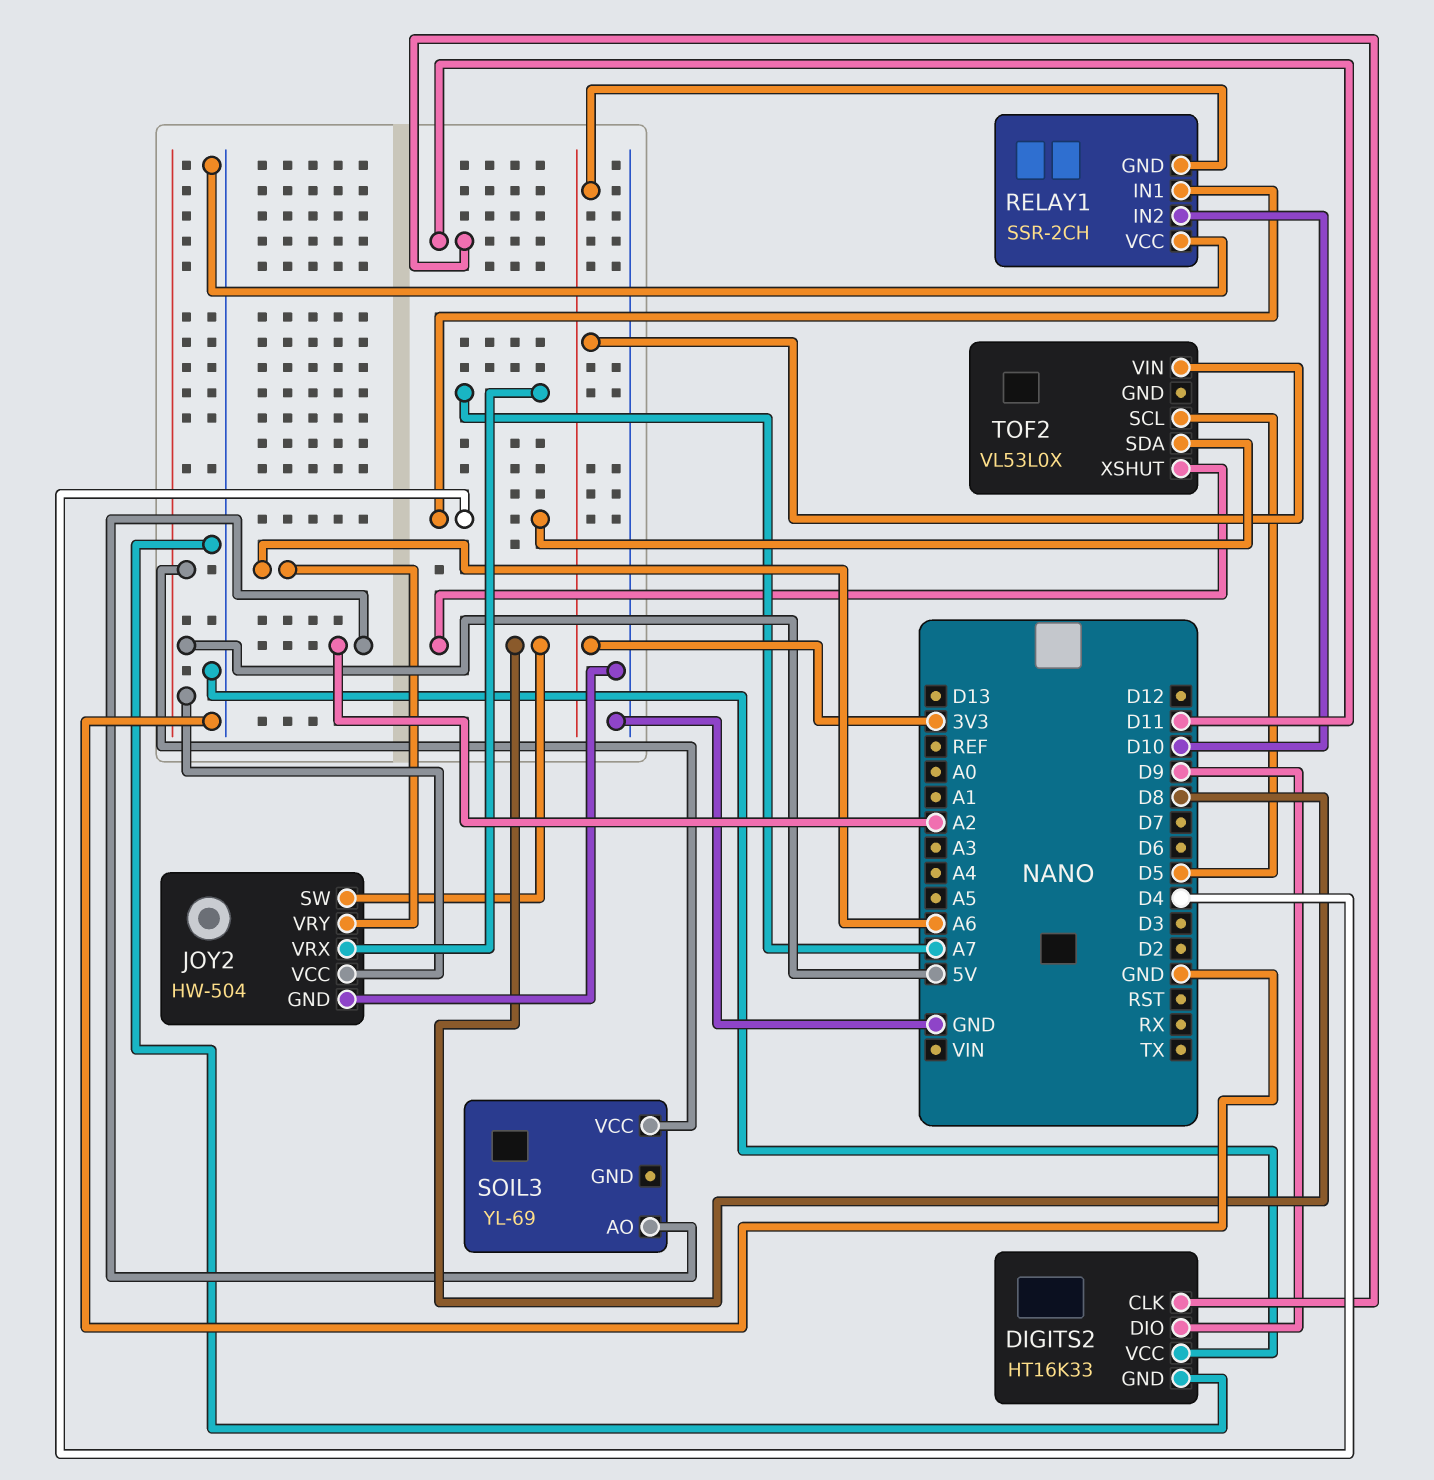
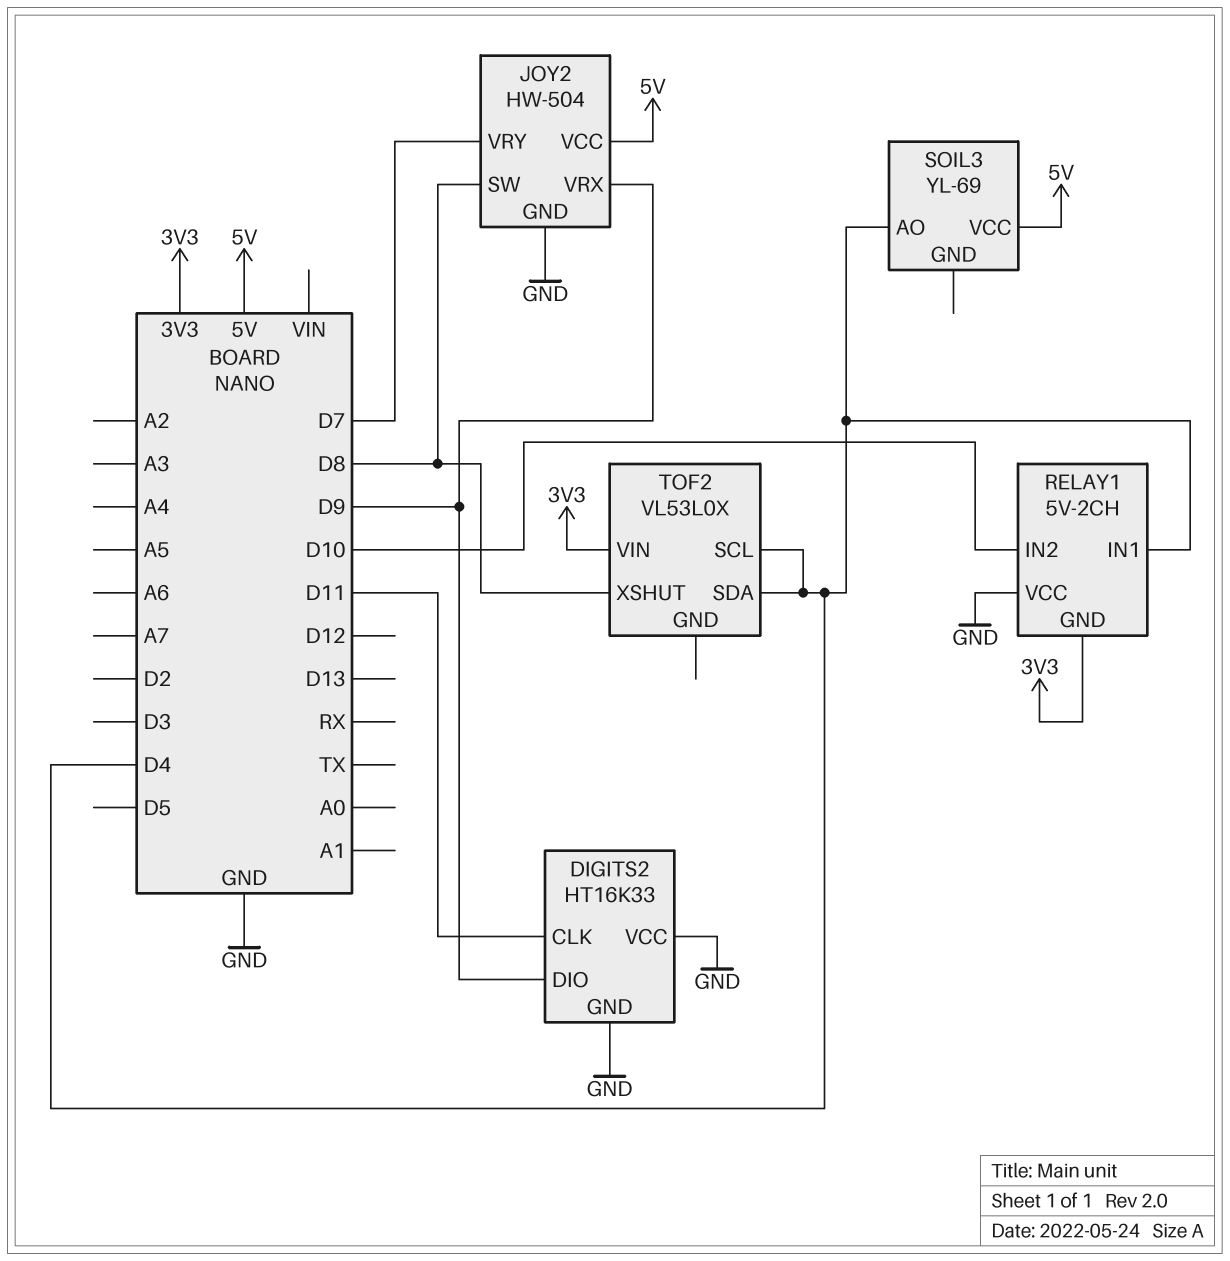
JOY2 pin VRX: A7 -> D9
JOY2 pin VRY: A6 -> D7
RELAY1: SSR-2CH -> 5V-2CH
SOIL3 pin AO: A2 -> D4
TOF2 pin SCL: D5 -> D4

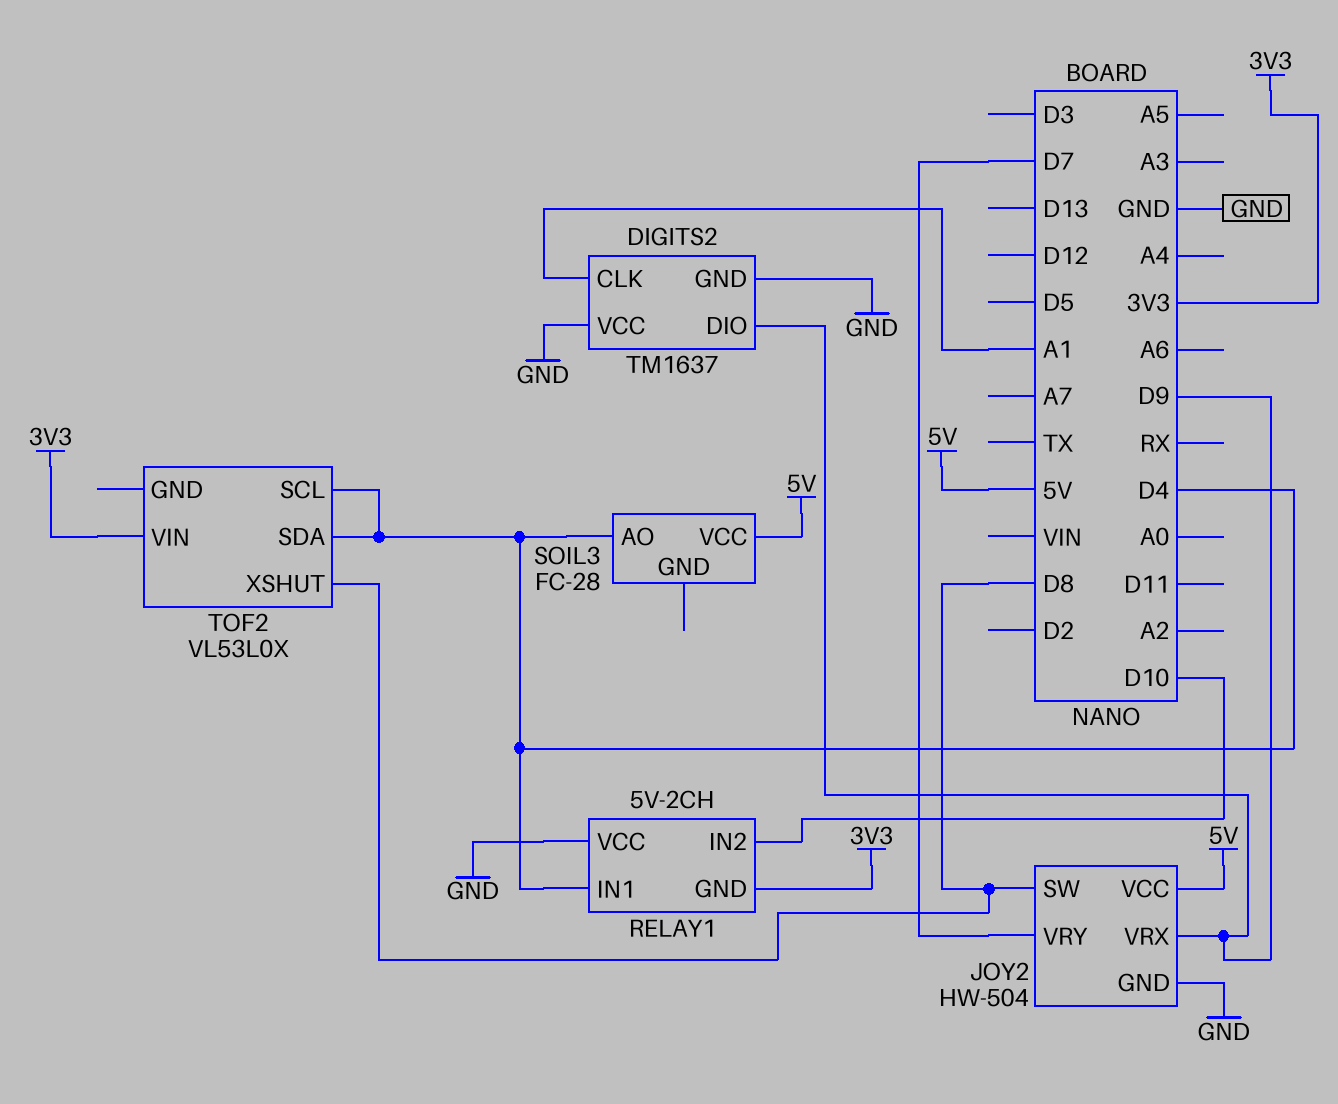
DIGITS2: HT16K33 -> TM1637
DIGITS2 pin CLK: D11 -> A1
SOIL3: YL-69 -> FC-28

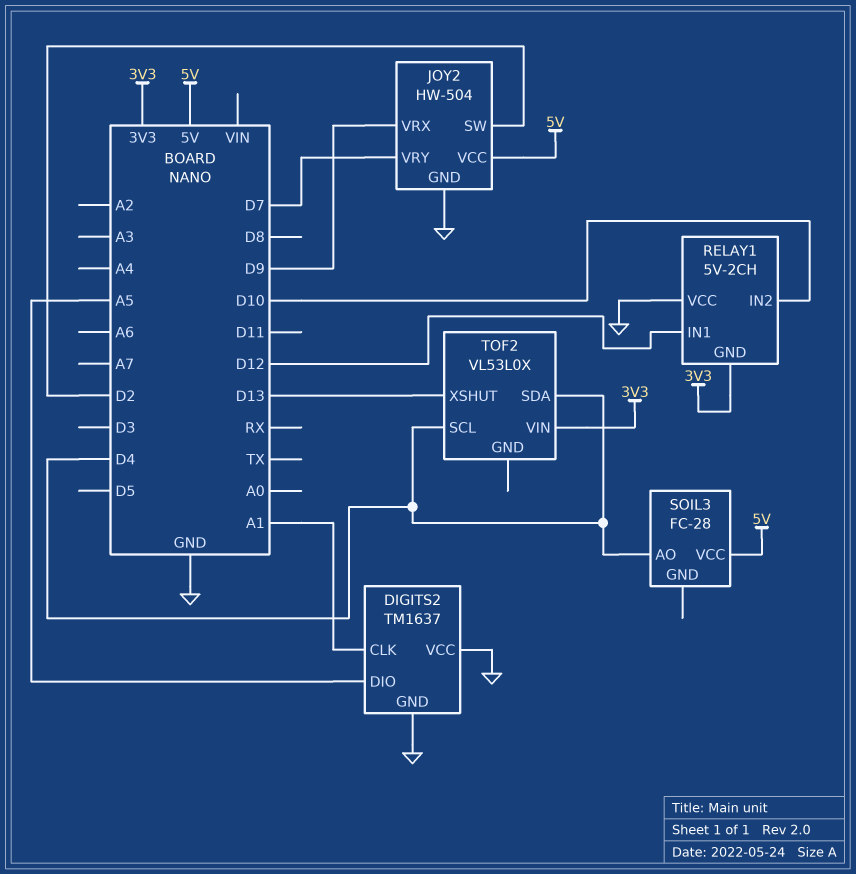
DIGITS2 pin DIO: D9 -> A5
JOY2 pin SW: D8 -> D2
RELAY1 pin IN1: D4 -> D12
TOF2 pin XSHUT: D8 -> D13

